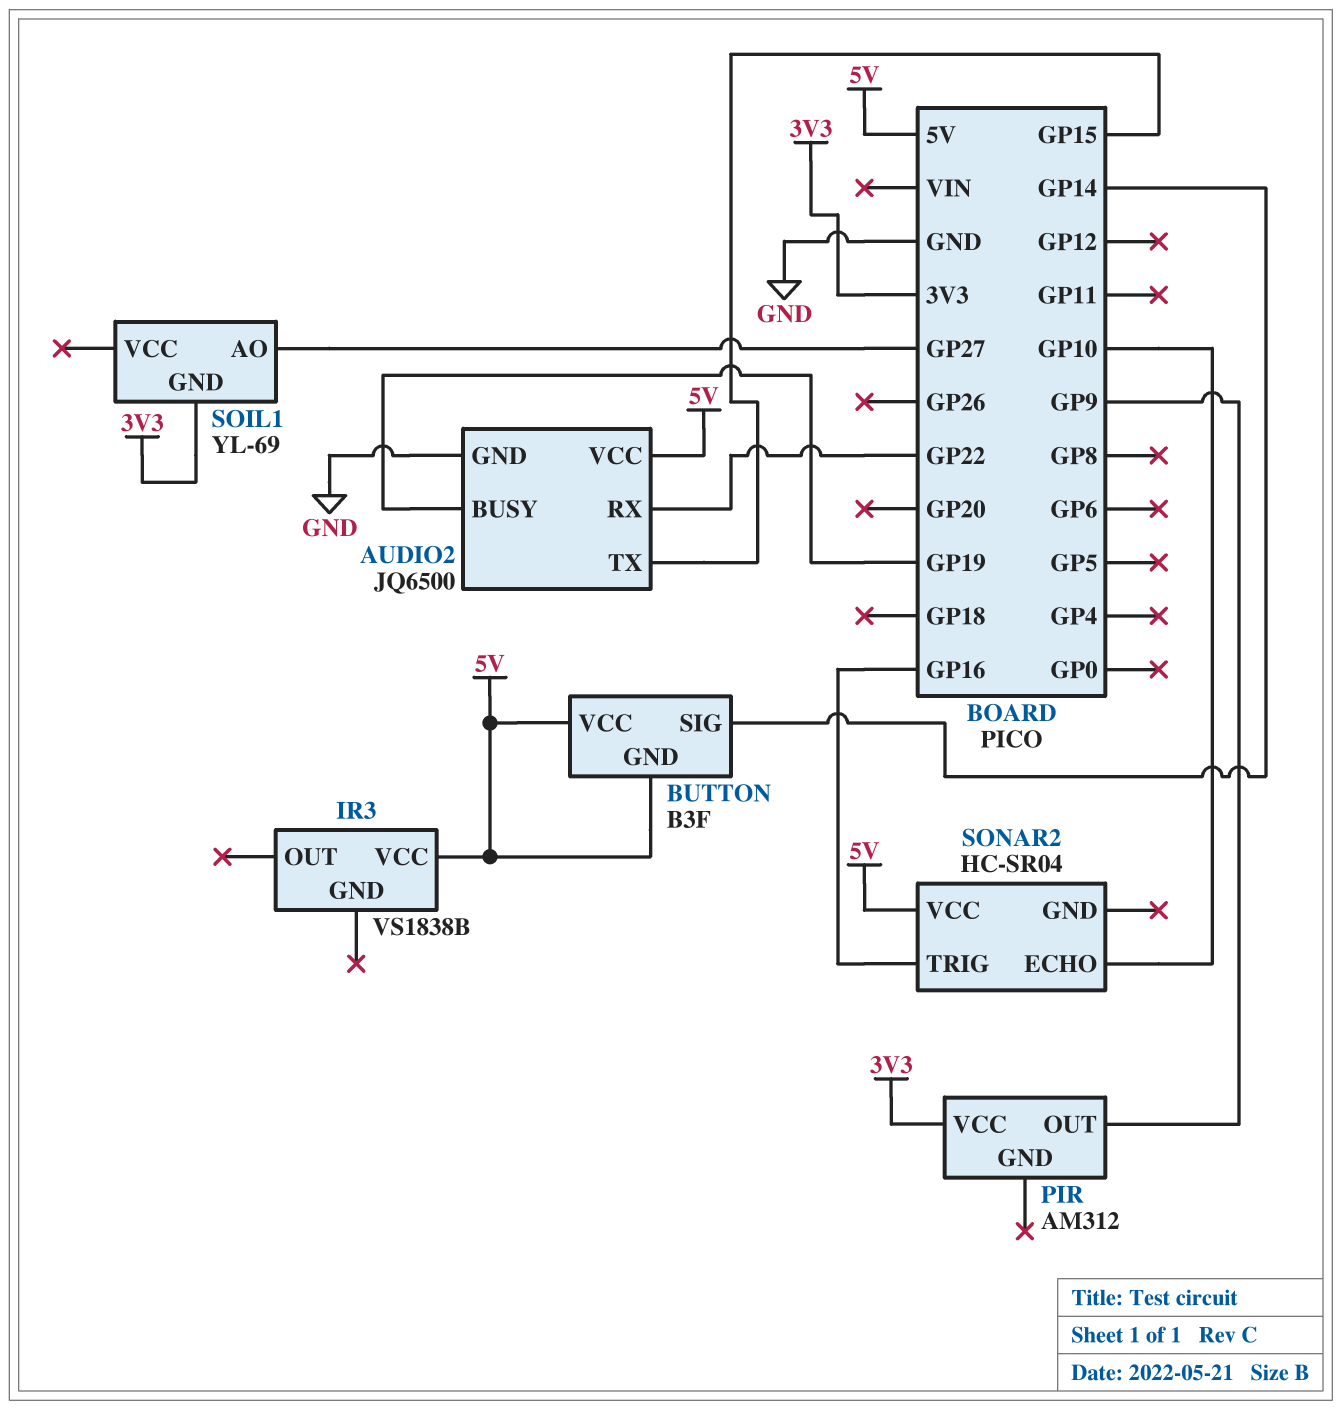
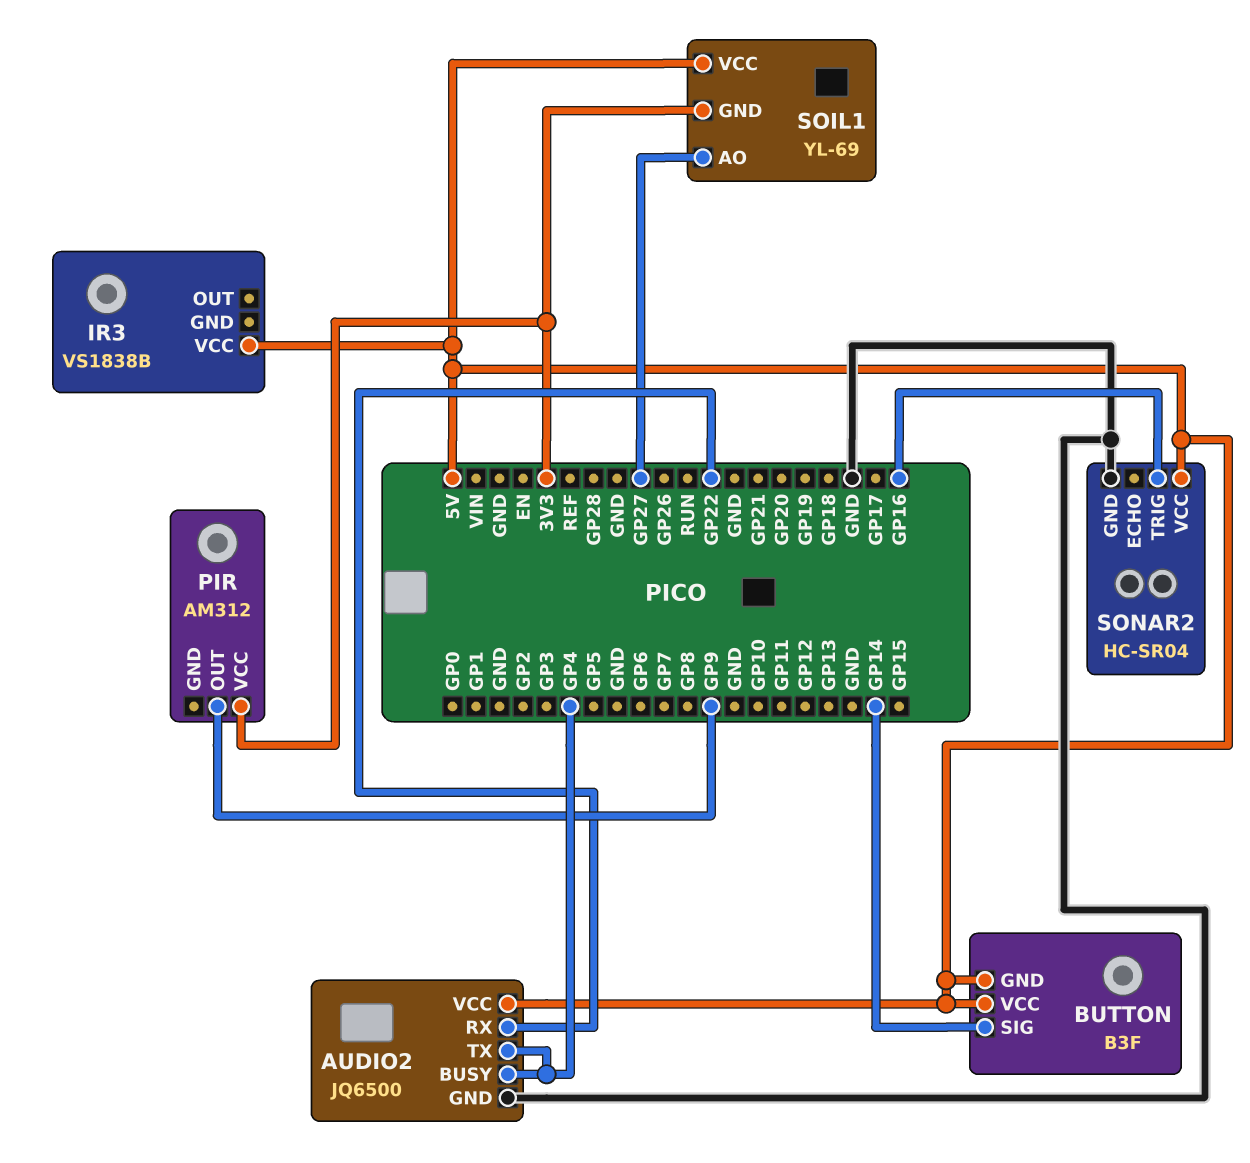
AUDIO2 pin BUSY: GP19 -> GP4
AUDIO2 pin TX: GP15 -> GP4
SOIL1 pin VCC: none -> 5V
SONAR2 pin ECHO: GP10 -> none
SONAR2 pin GND: none -> GND

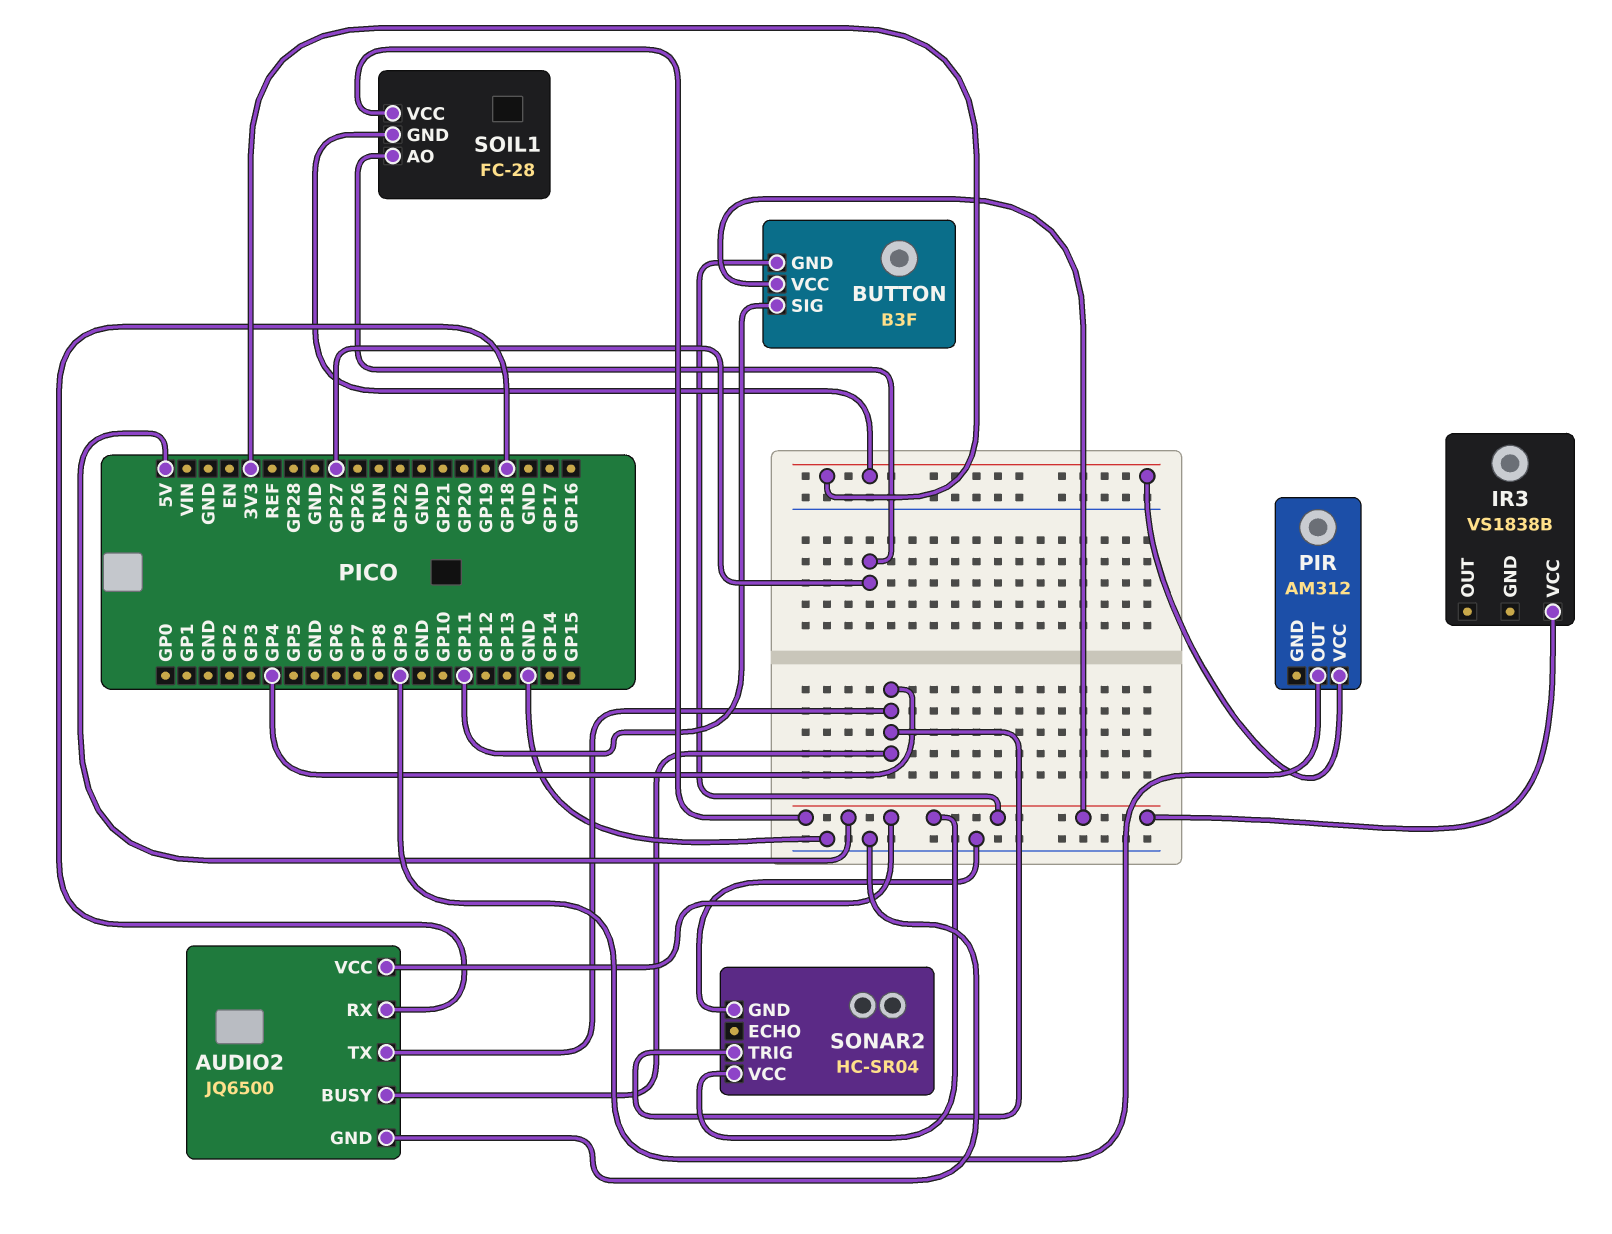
AUDIO2 pin RX: GP22 -> GP18
BUTTON pin SIG: GP14 -> GP11
SOIL1: YL-69 -> FC-28
SONAR2 pin TRIG: GP16 -> GP4

